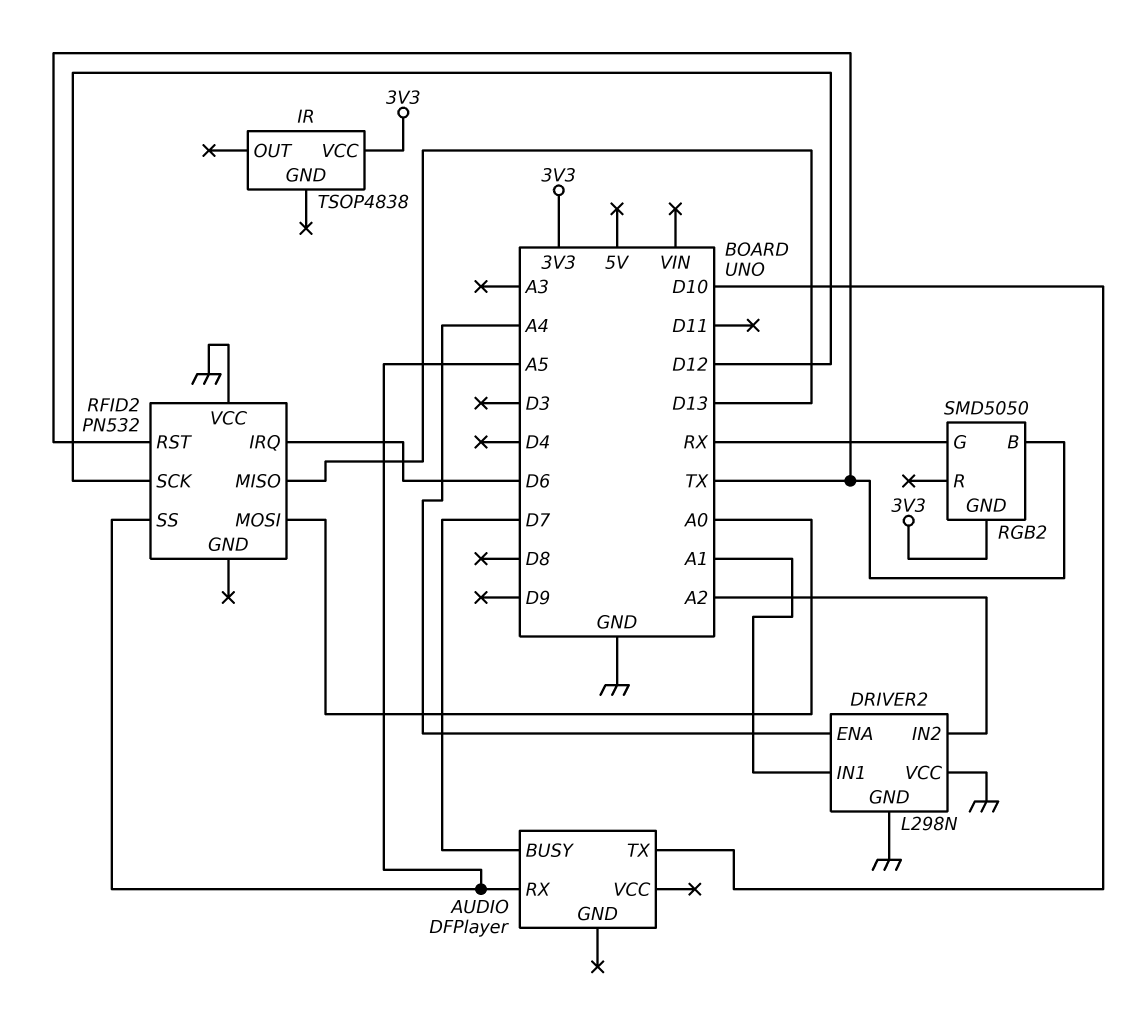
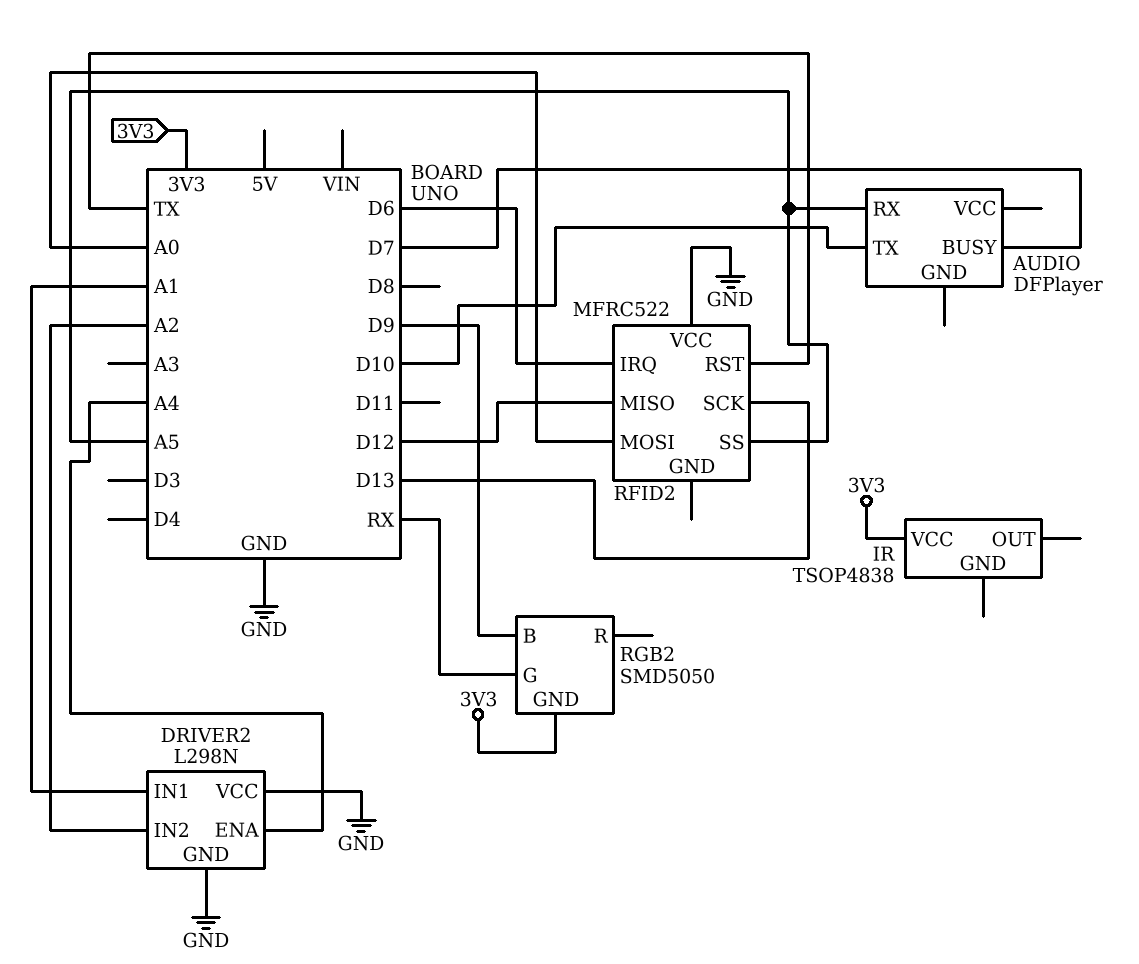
RFID2: PN532 -> MFRC522
RFID2 pin MISO: D13 -> D12
RFID2 pin SCK: D12 -> D13
RGB2 pin B: TX -> D9

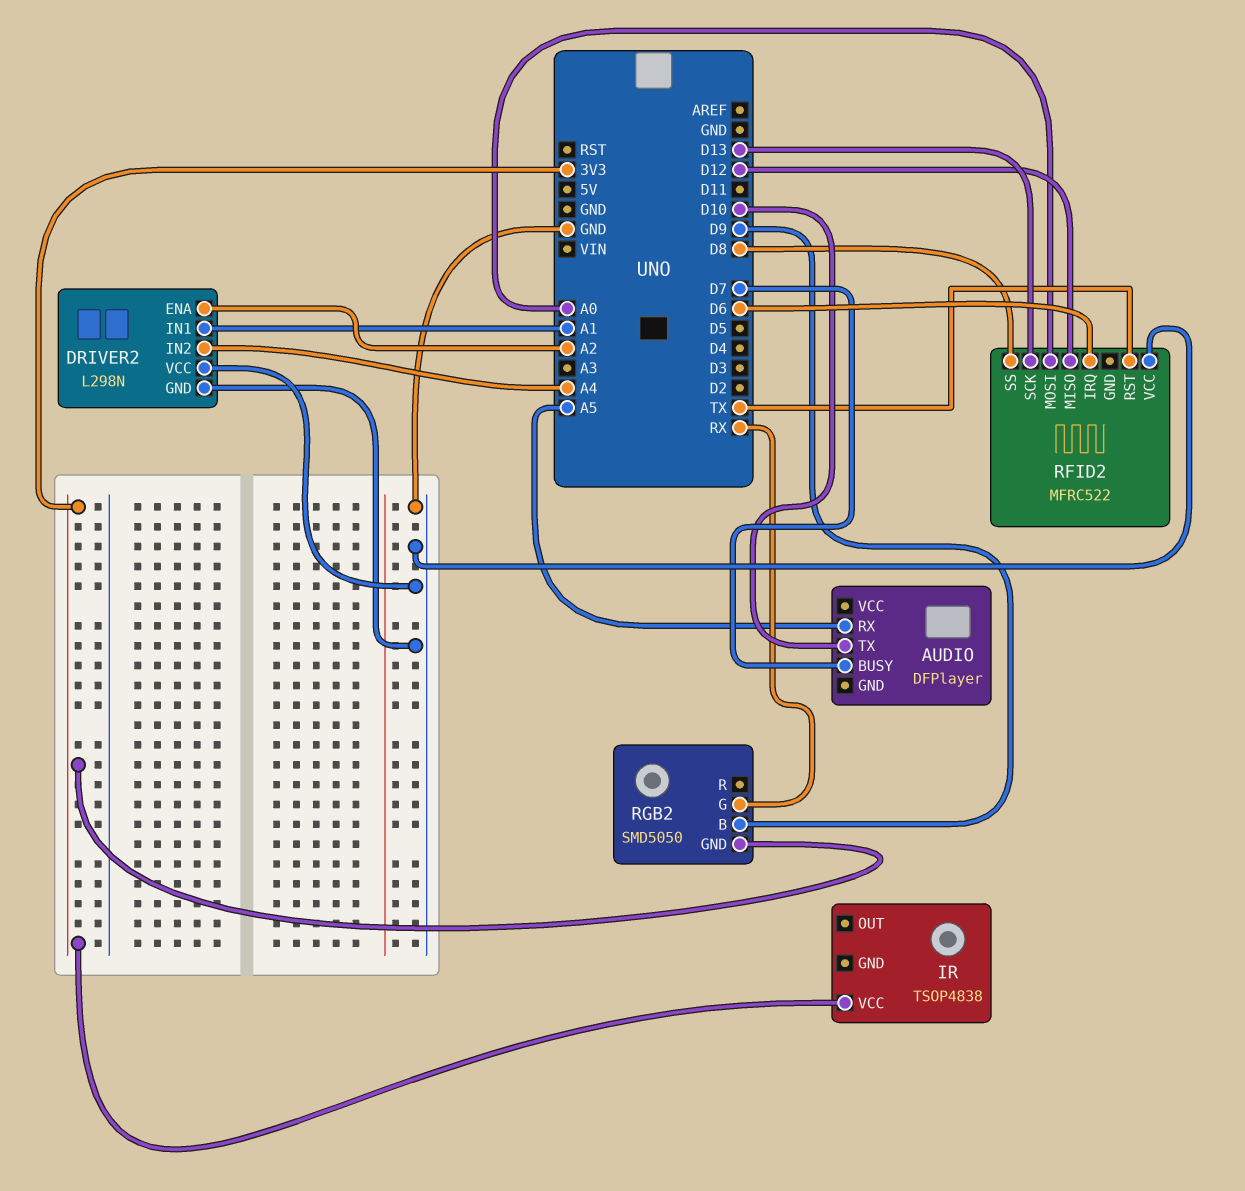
DRIVER2 pin ENA: A4 -> A2
DRIVER2 pin IN2: A2 -> A4
RFID2 pin SS: A5 -> D8

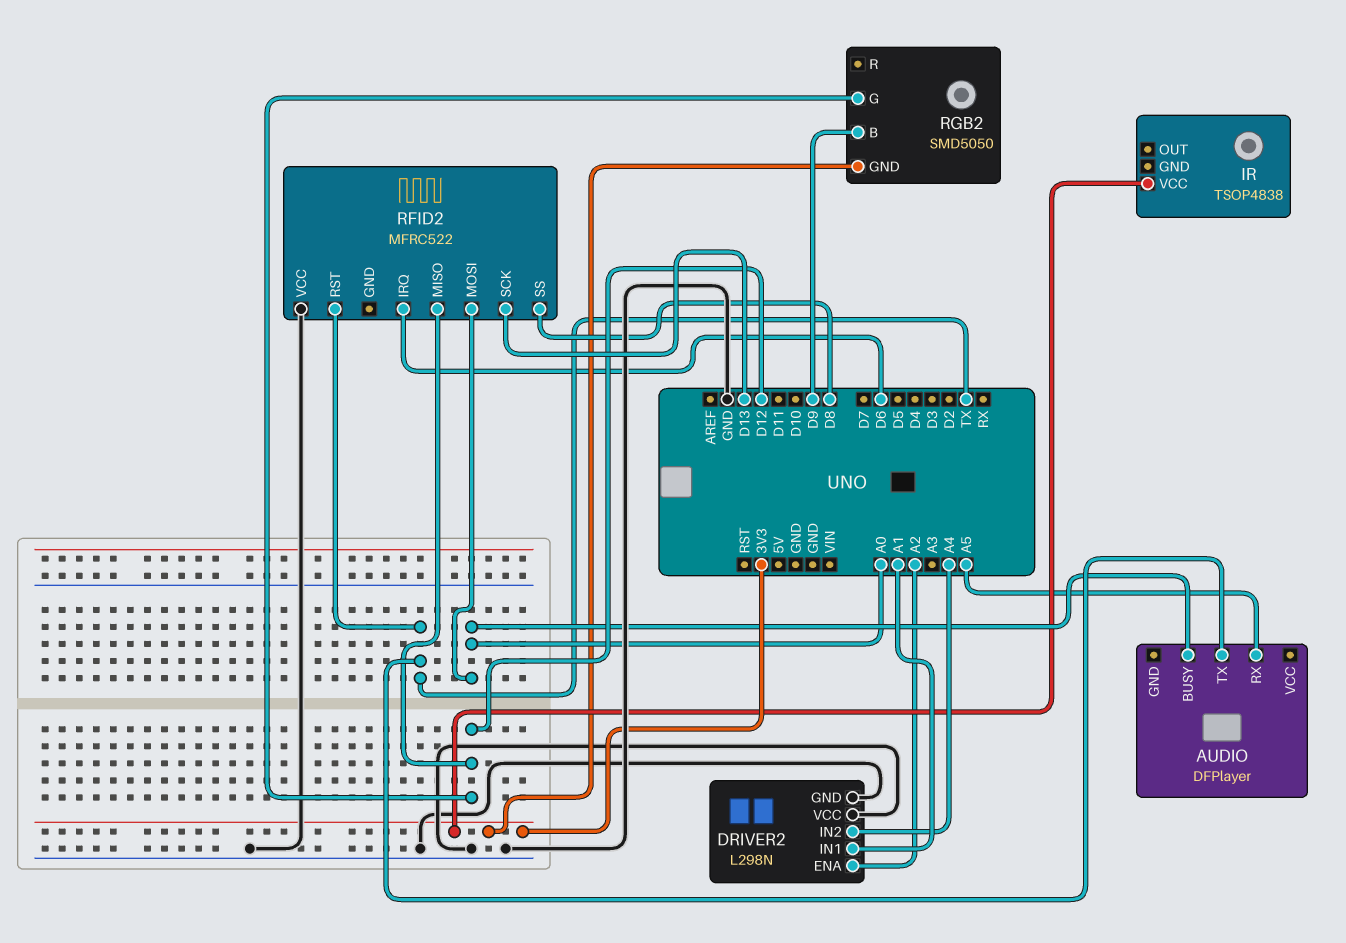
AUDIO pin BUSY: D7 -> A0
AUDIO pin TX: D10 -> TX
RGB2 pin G: RX -> D12

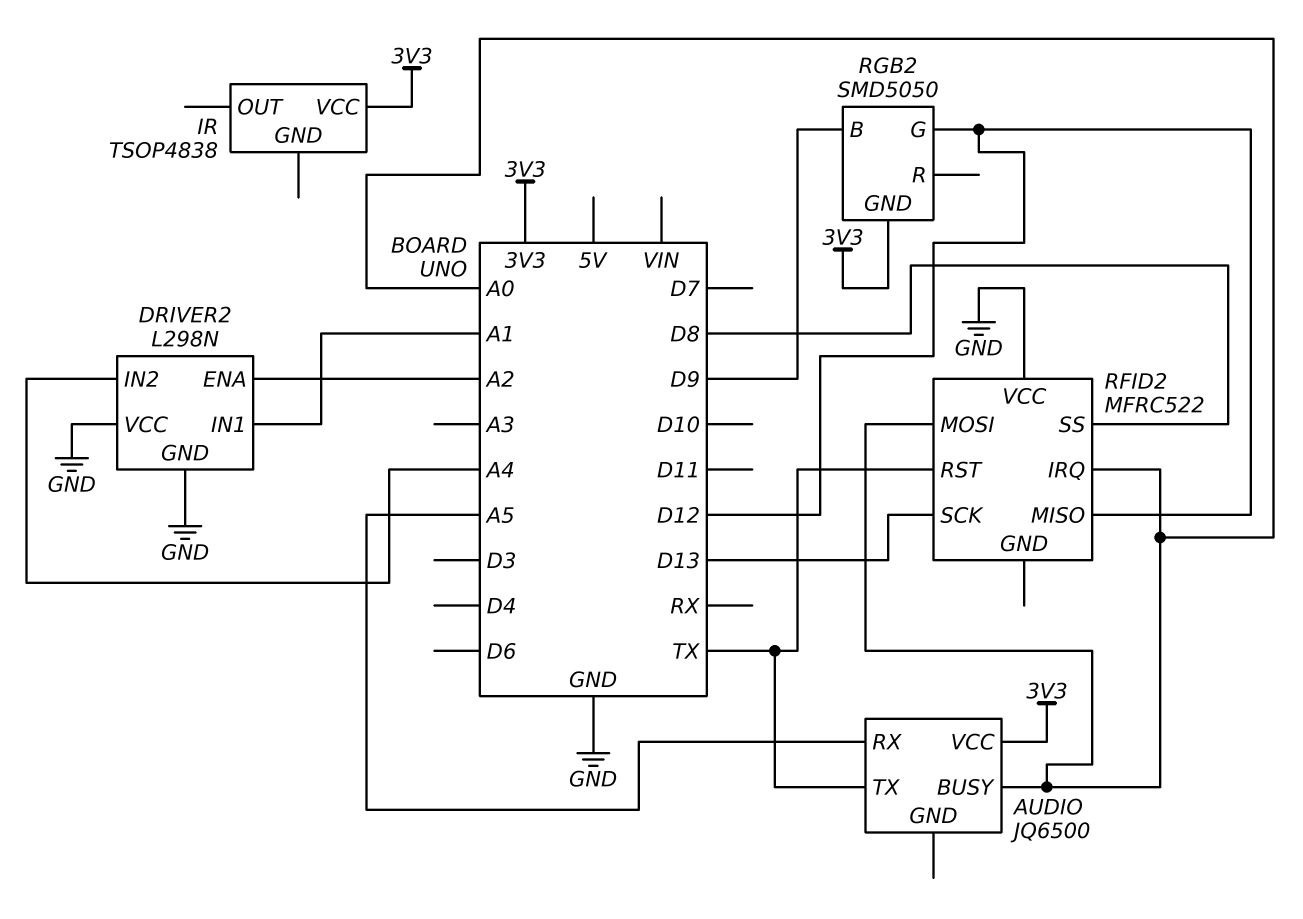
AUDIO: DFPlayer -> JQ6500
AUDIO pin VCC: none -> 3V3
RFID2 pin IRQ: D6 -> A0

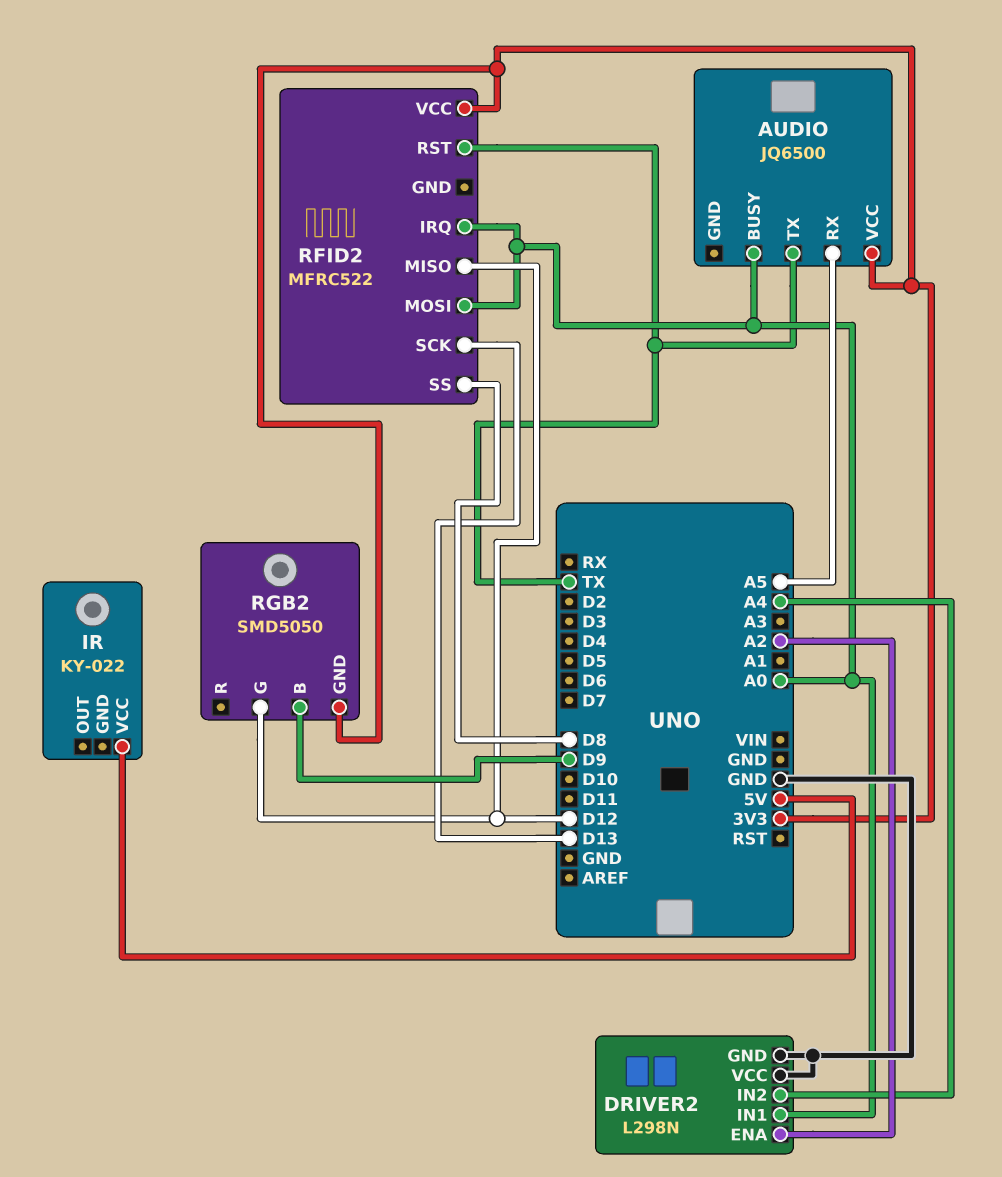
DRIVER2 pin IN1: A1 -> A0
IR: TSOP4838 -> KY-022
IR pin VCC: 3V3 -> 5V
RFID2 pin VCC: GND -> 3V3

